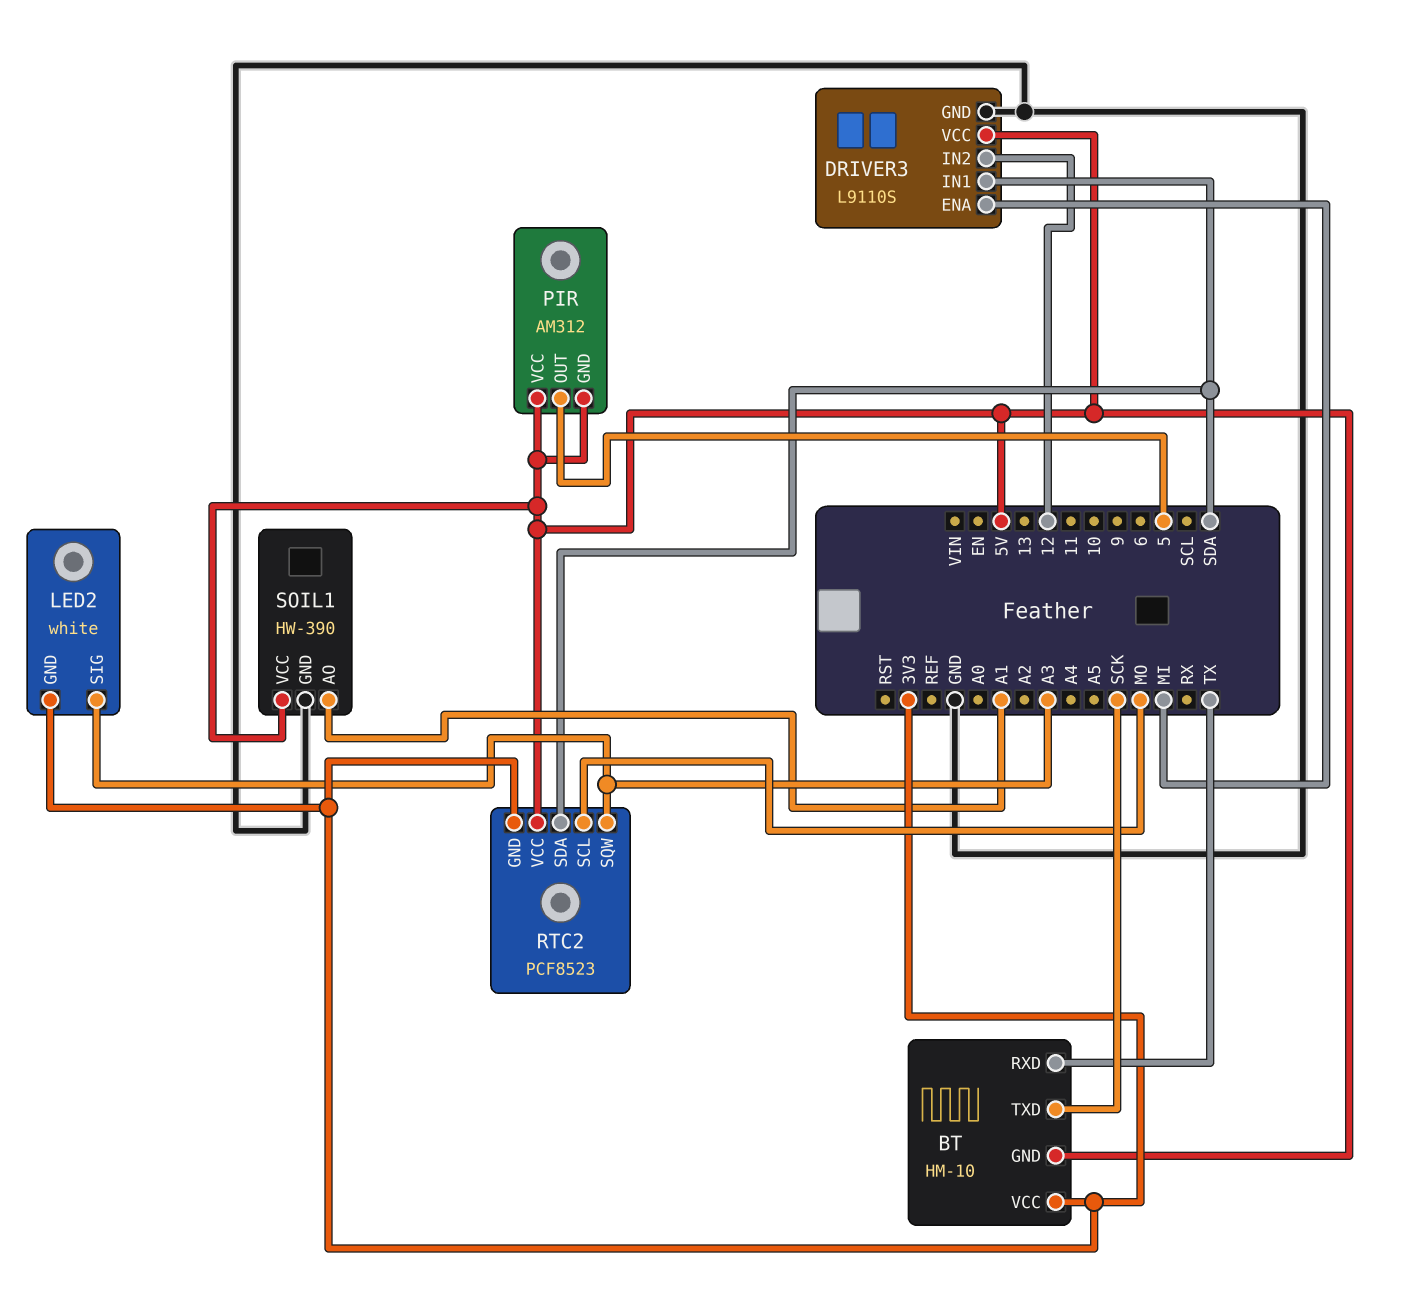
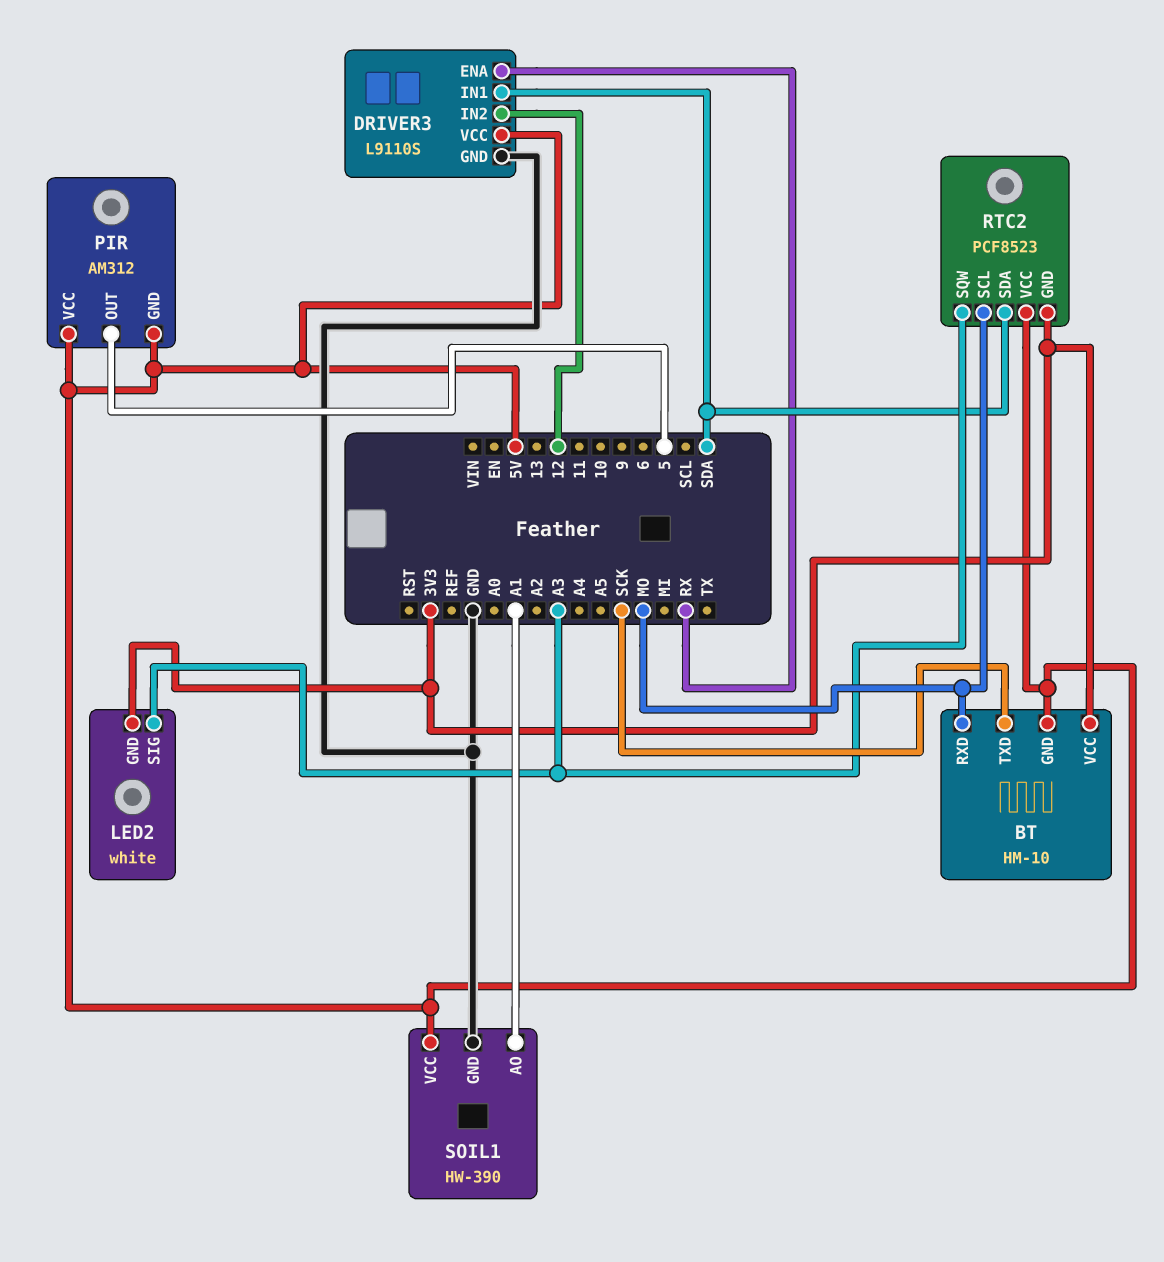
BT pin RXD: TX -> MO
DRIVER3 pin ENA: MI -> RX

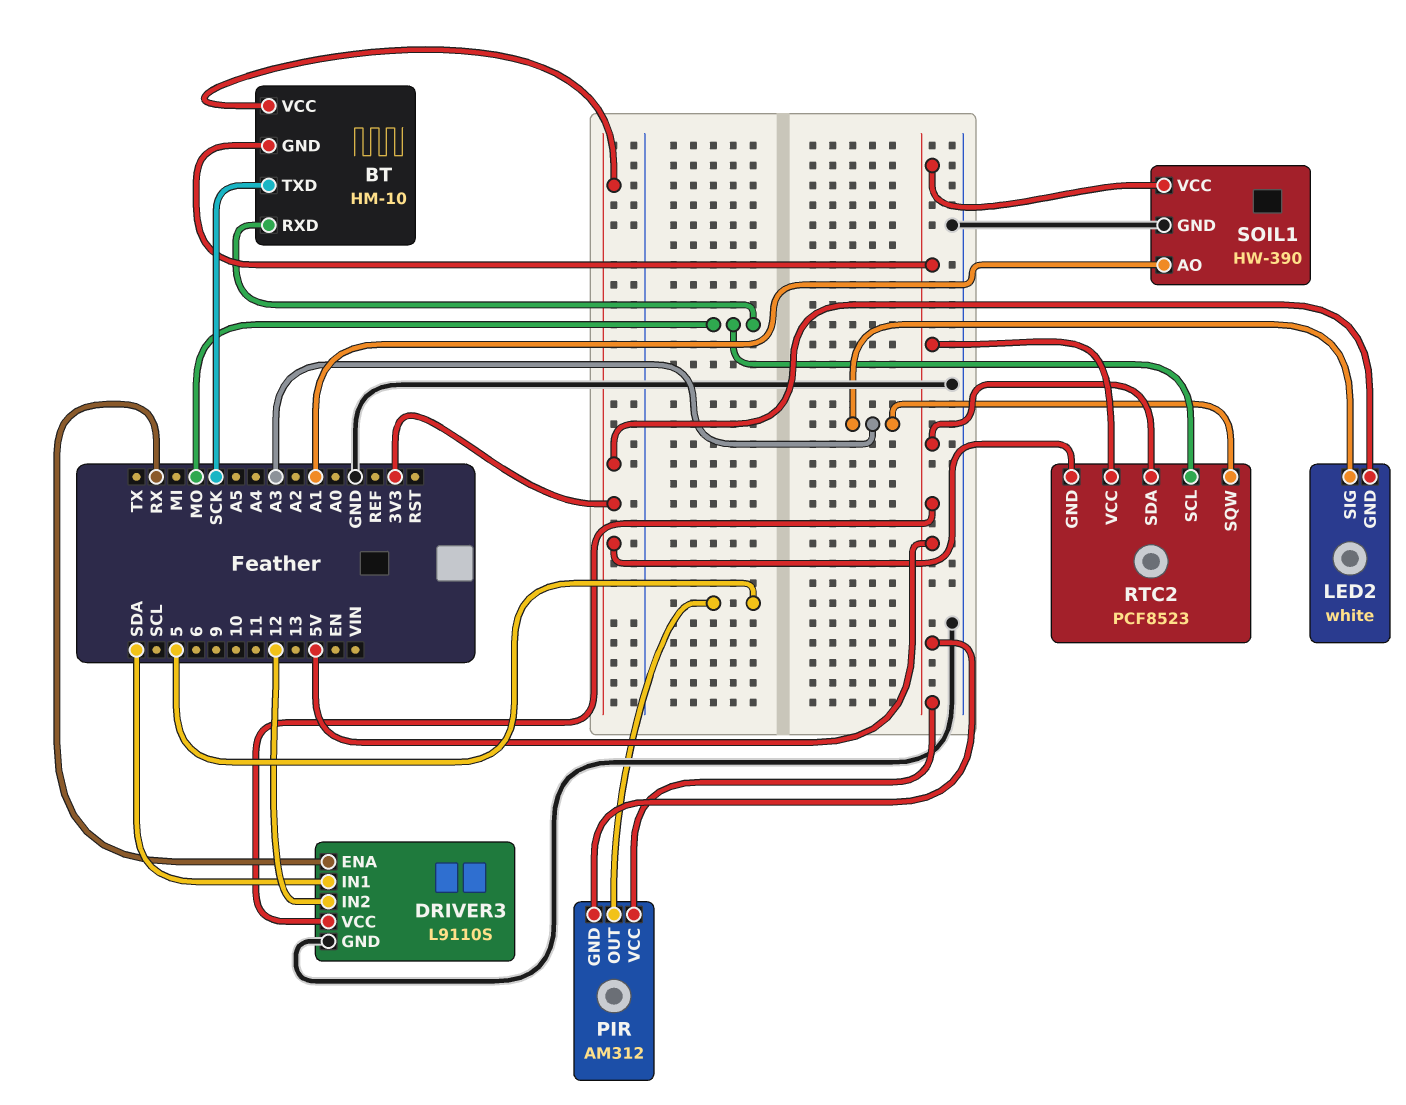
RTC2 pin SDA: SDA -> 5V

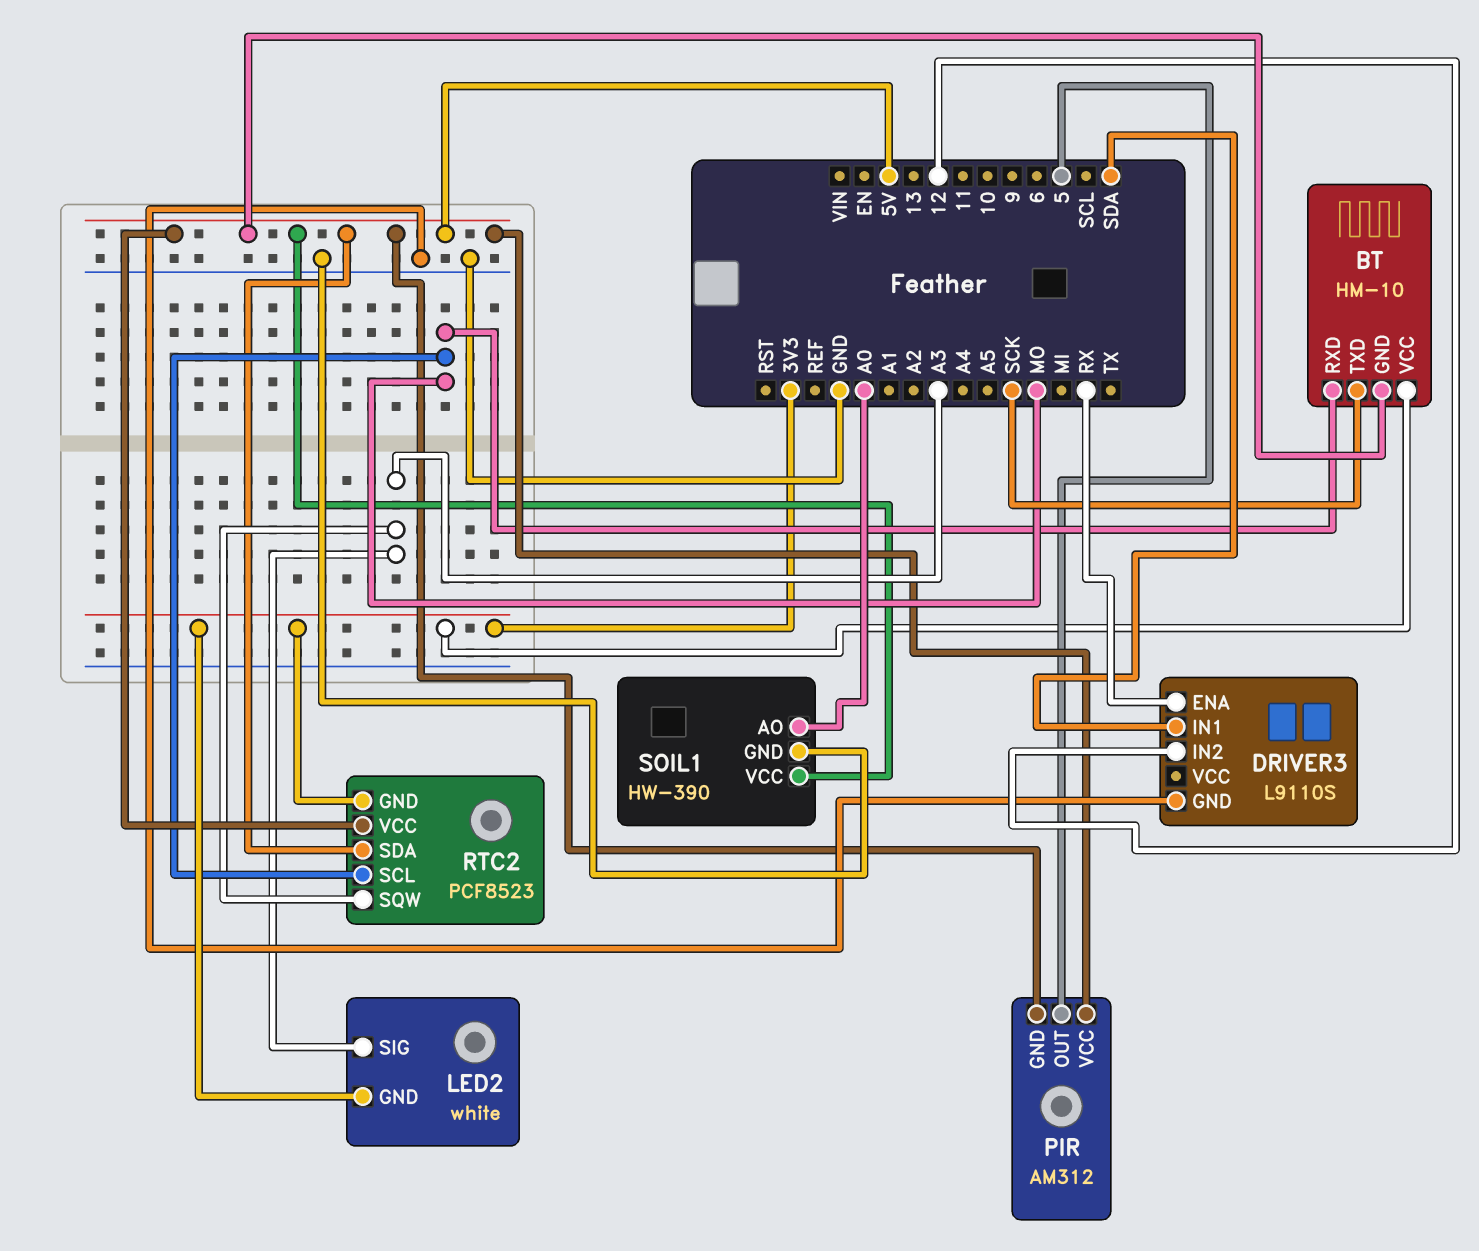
DRIVER3 pin VCC: 5V -> none
SOIL1 pin AO: A1 -> A0

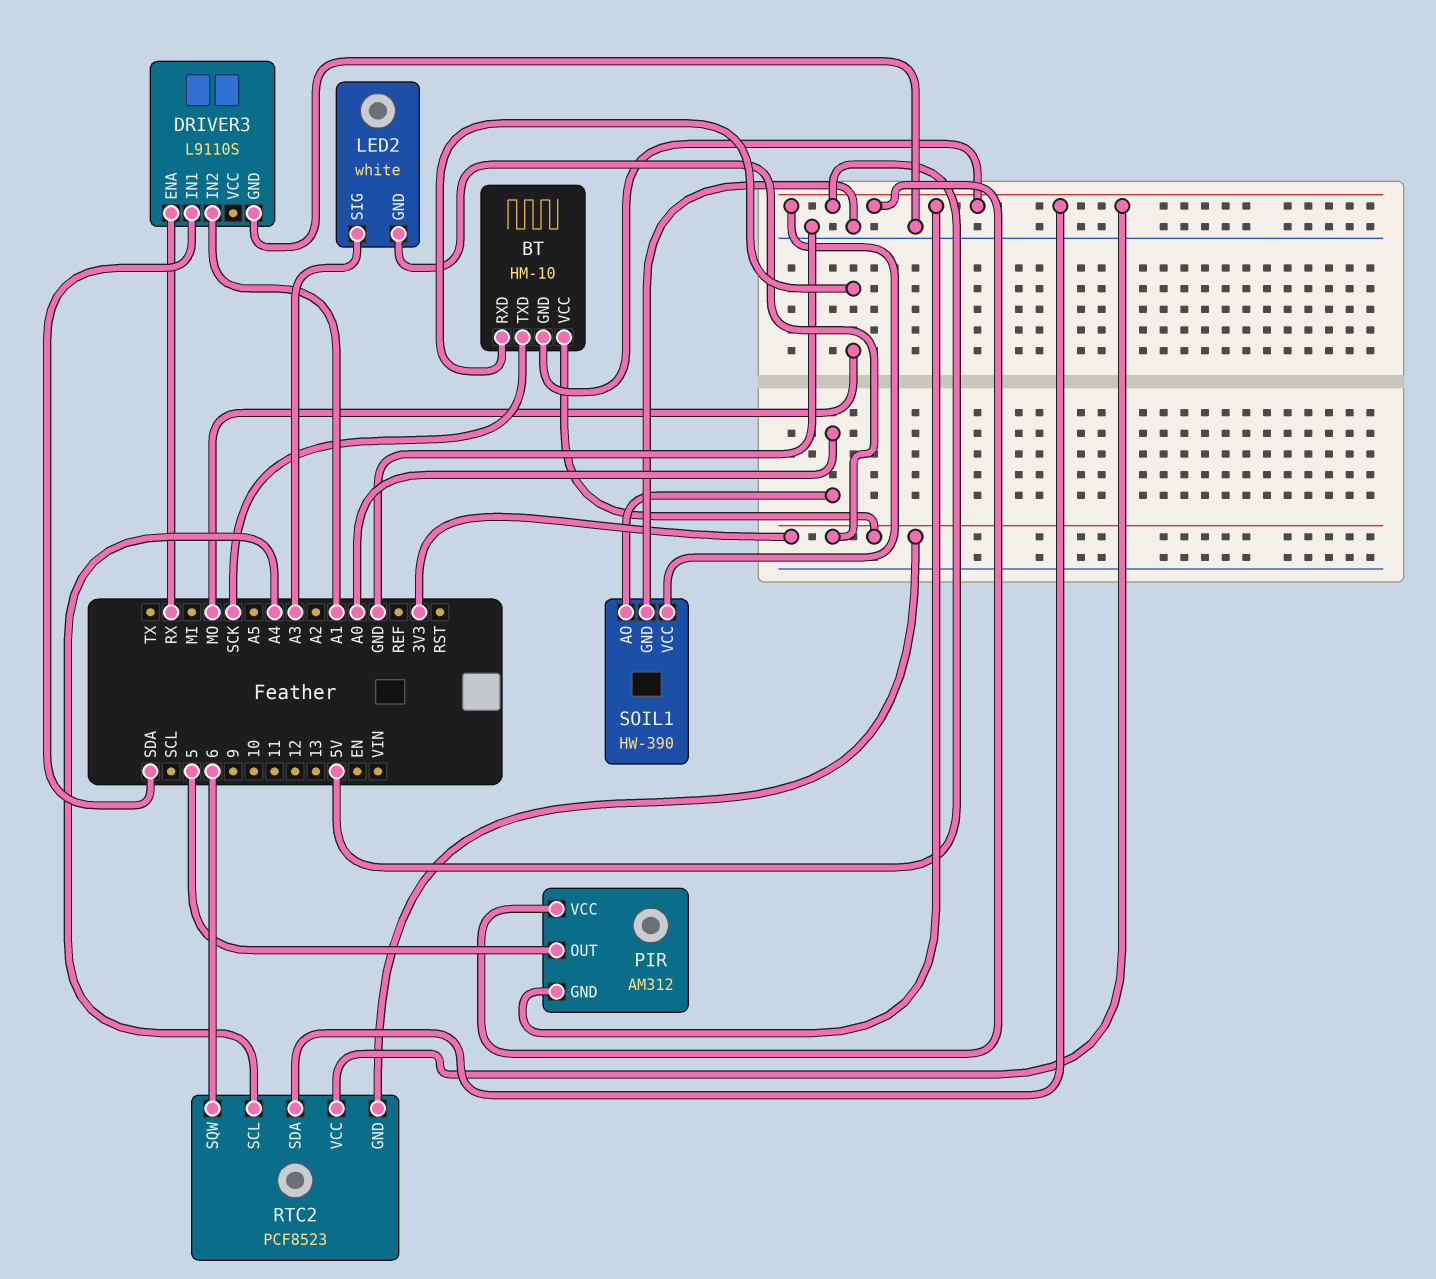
DRIVER3 pin IN2: 12 -> A1
RTC2 pin SCL: MO -> A4
RTC2 pin SQW: A3 -> 6

